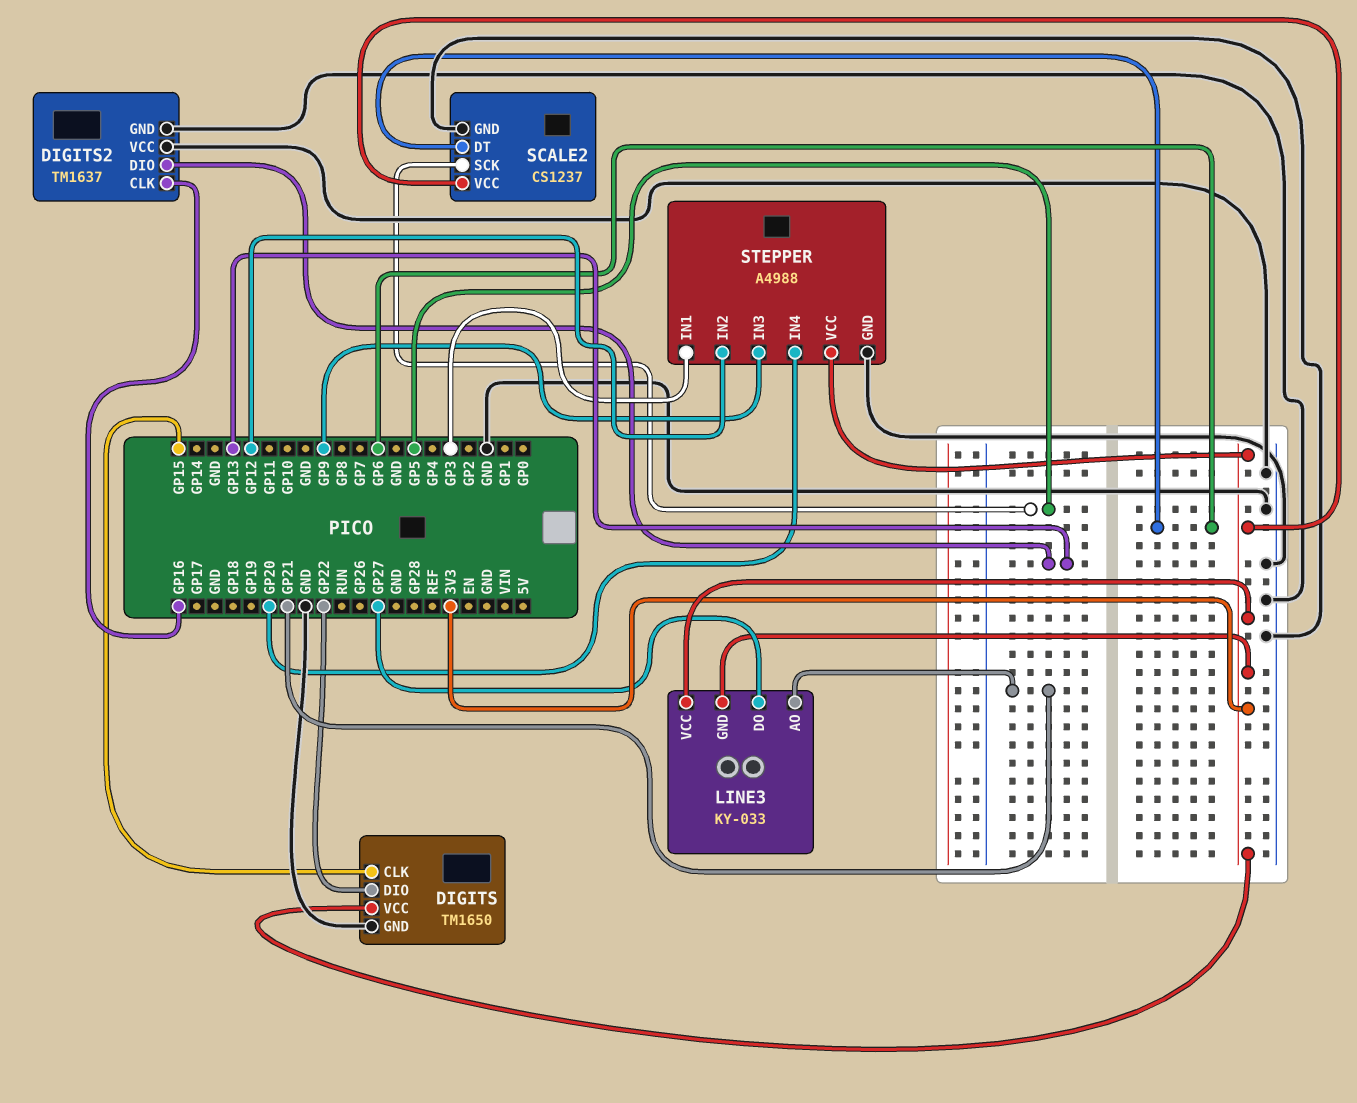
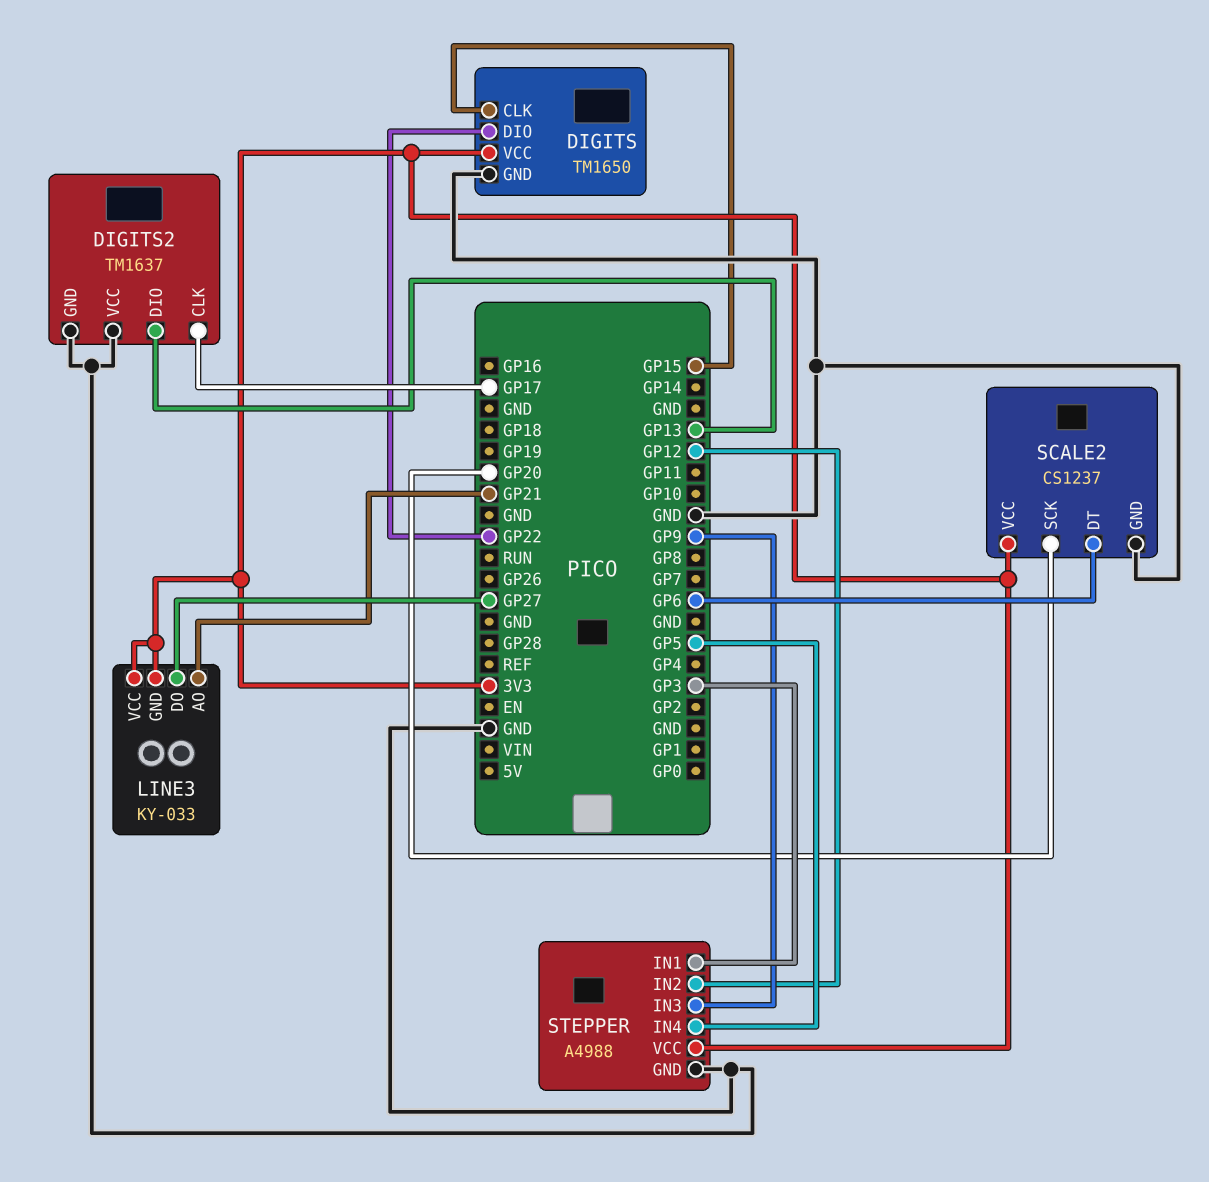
DIGITS2 pin CLK: GP16 -> GP17
SCALE2 pin SCK: GP5 -> GP20
STEPPER pin IN4: GP20 -> GP5

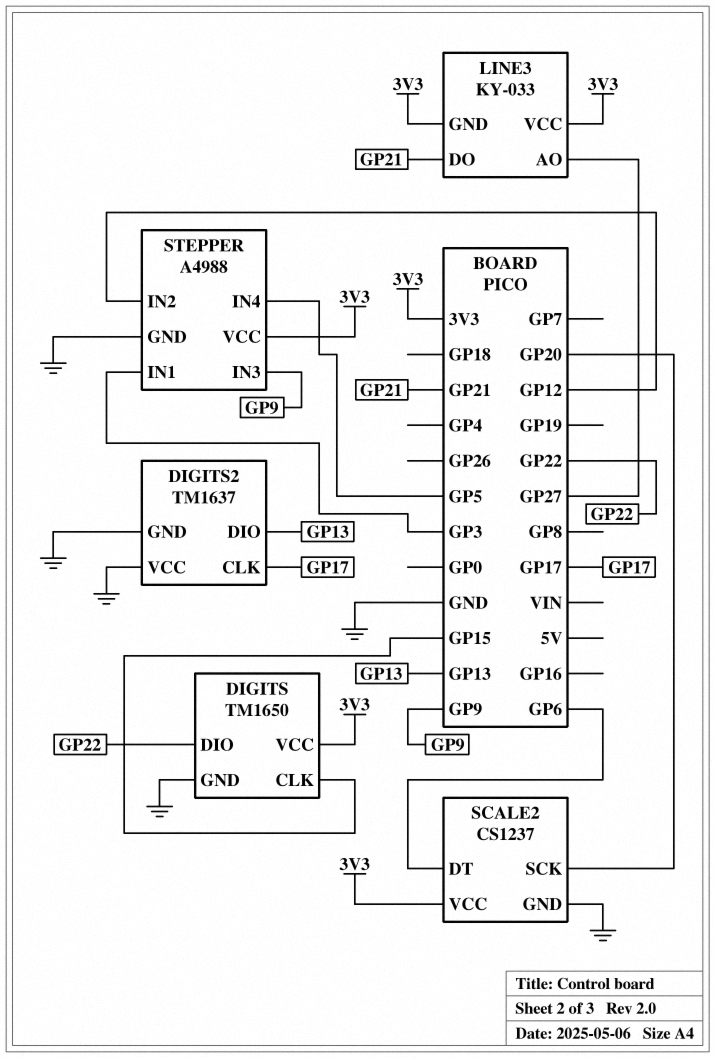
LINE3 pin AO: GP21 -> GP27
LINE3 pin DO: GP27 -> GP21

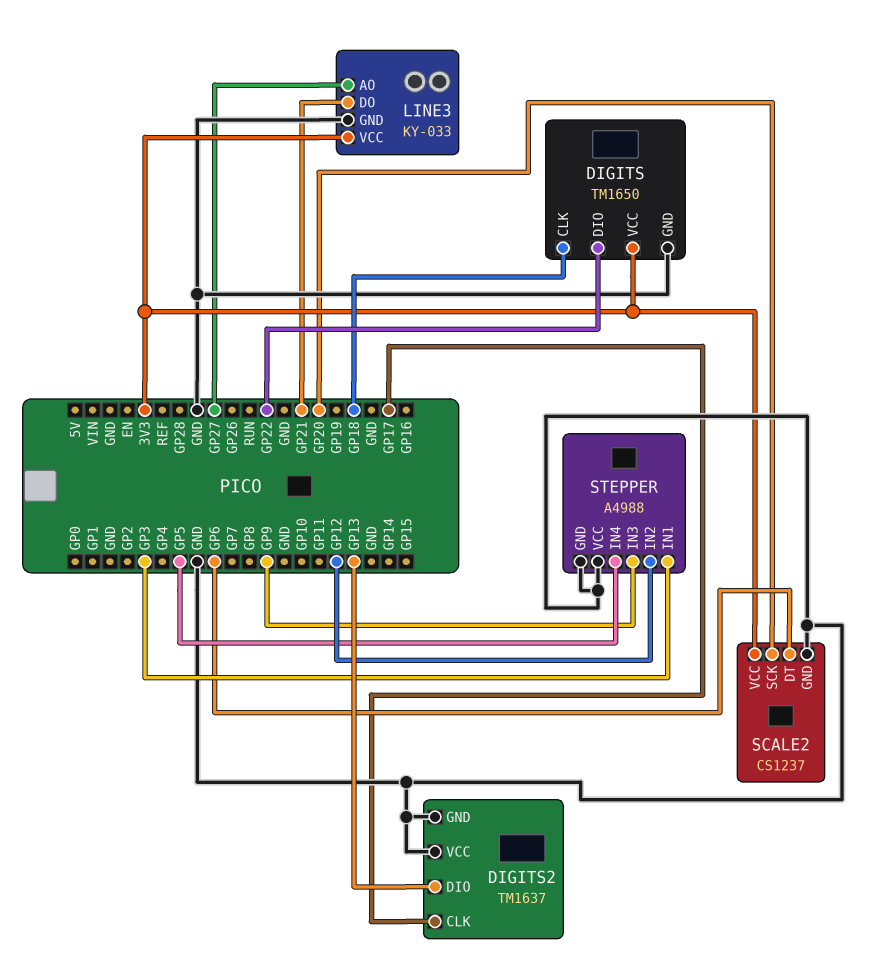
DIGITS pin CLK: GP15 -> GP18
LINE3 pin GND: 3V3 -> GND
STEPPER pin VCC: 3V3 -> GND

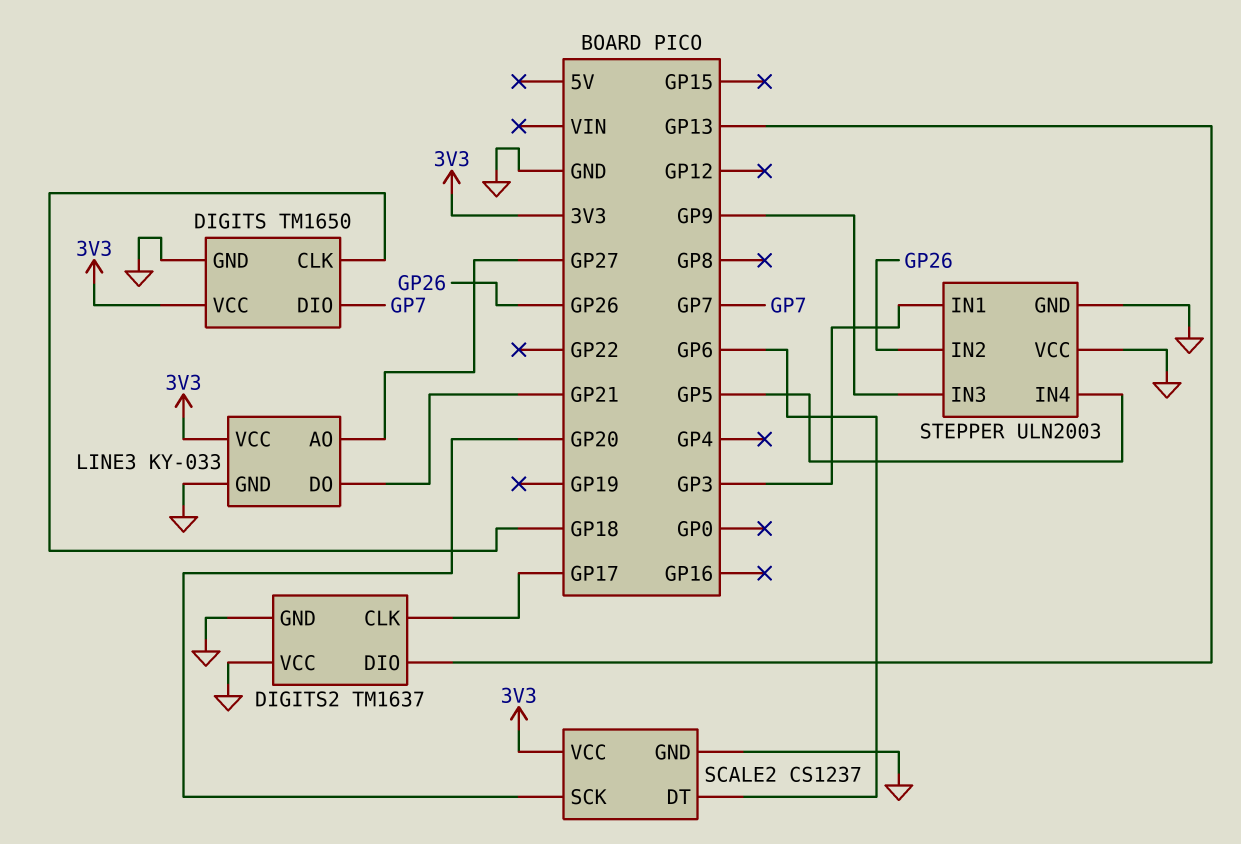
DIGITS pin DIO: GP22 -> GP7
STEPPER: A4988 -> ULN2003
STEPPER pin IN2: GP12 -> GP26

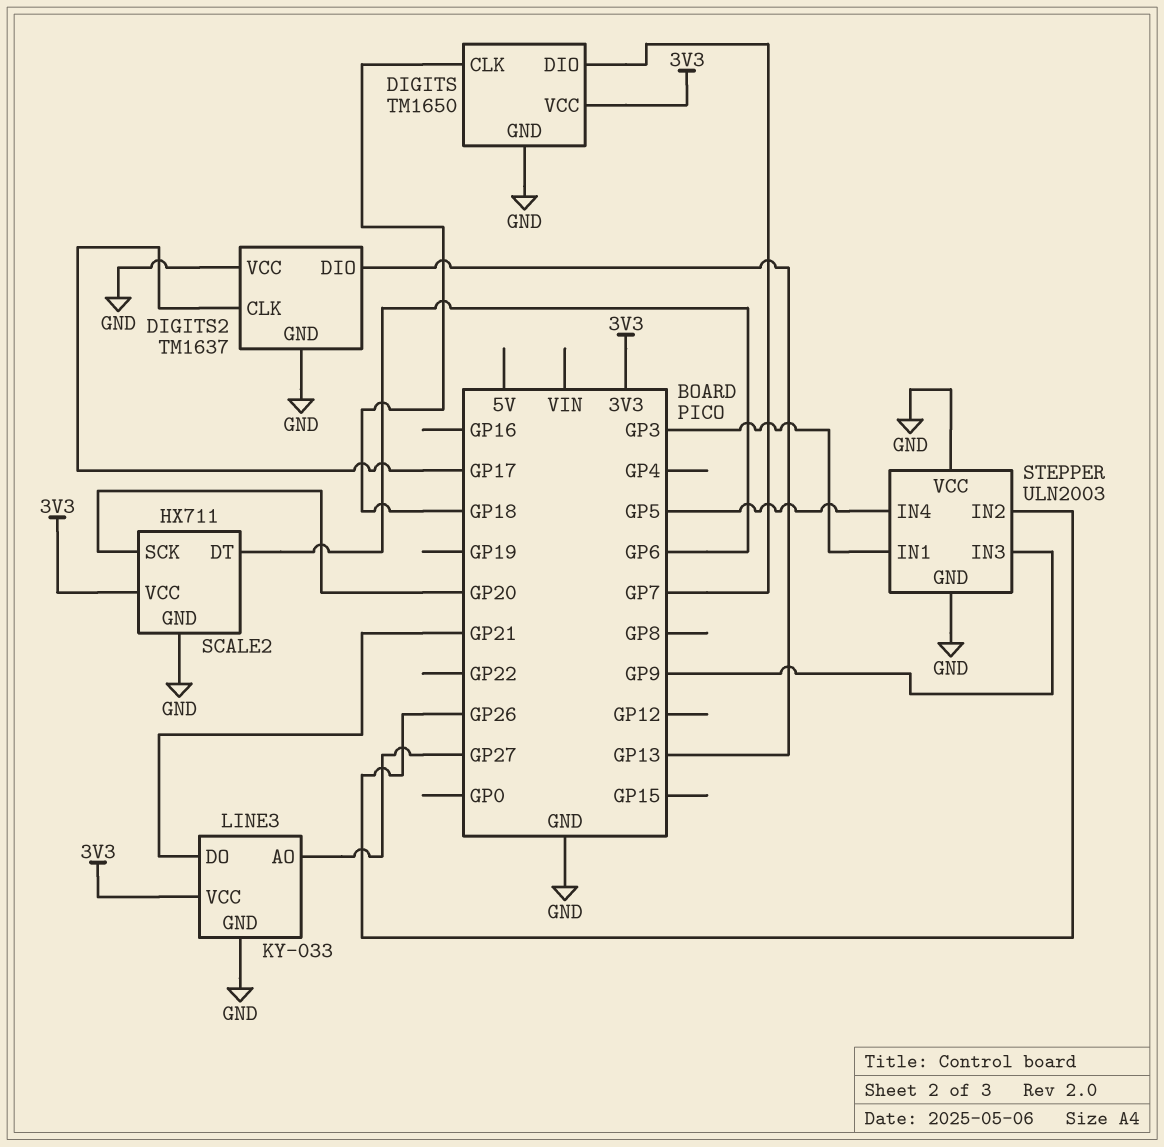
SCALE2: CS1237 -> HX711

